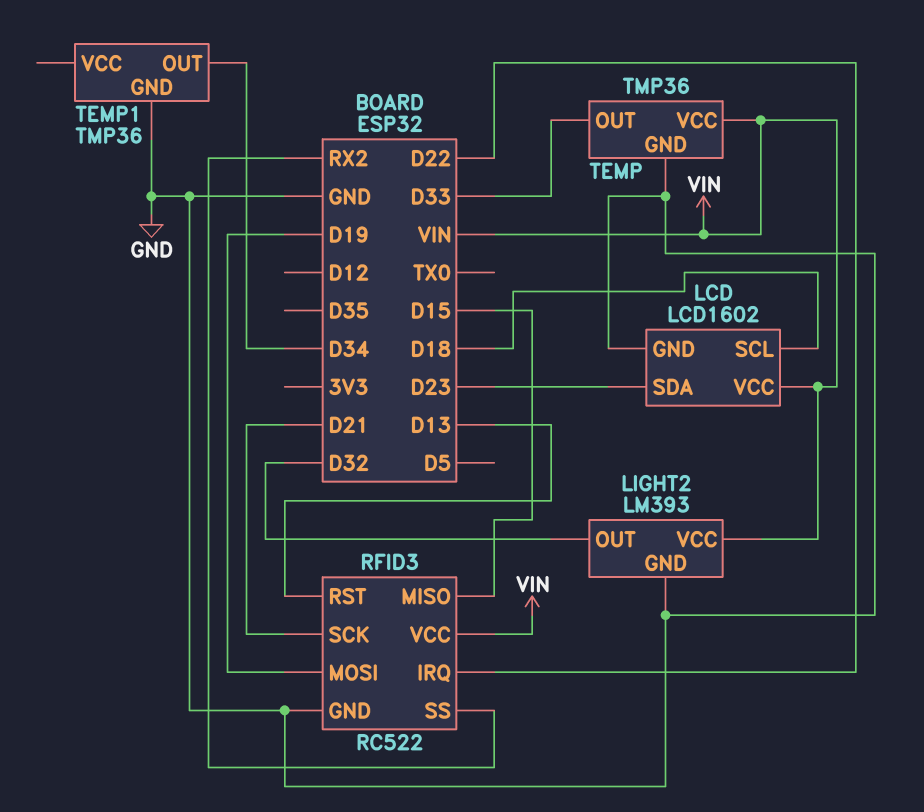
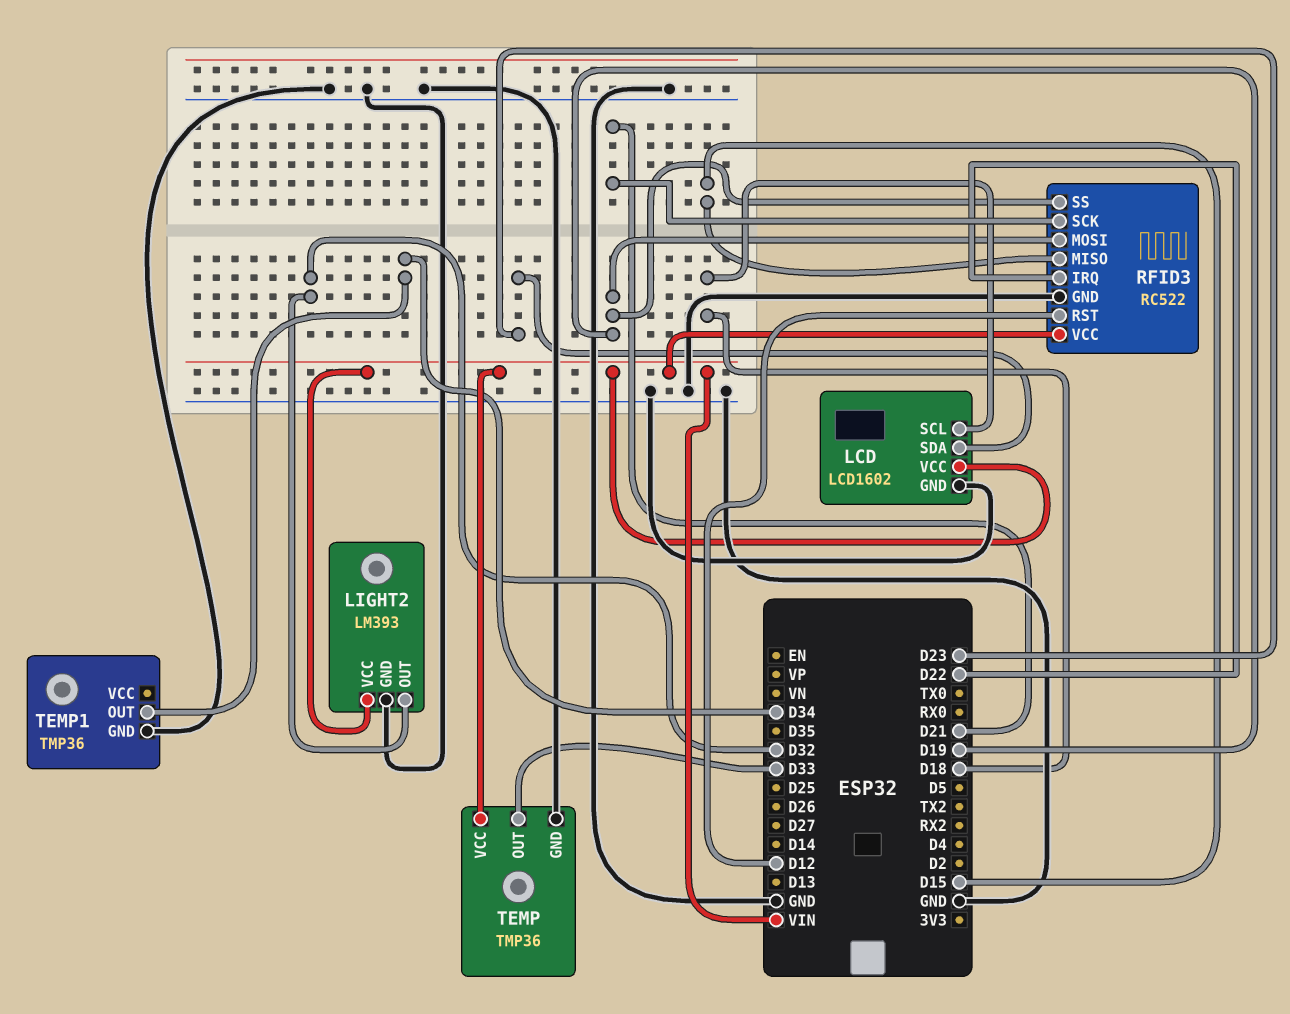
RFID3 pin RST: D13 -> D12
RFID3 pin SS: RX2 -> D19

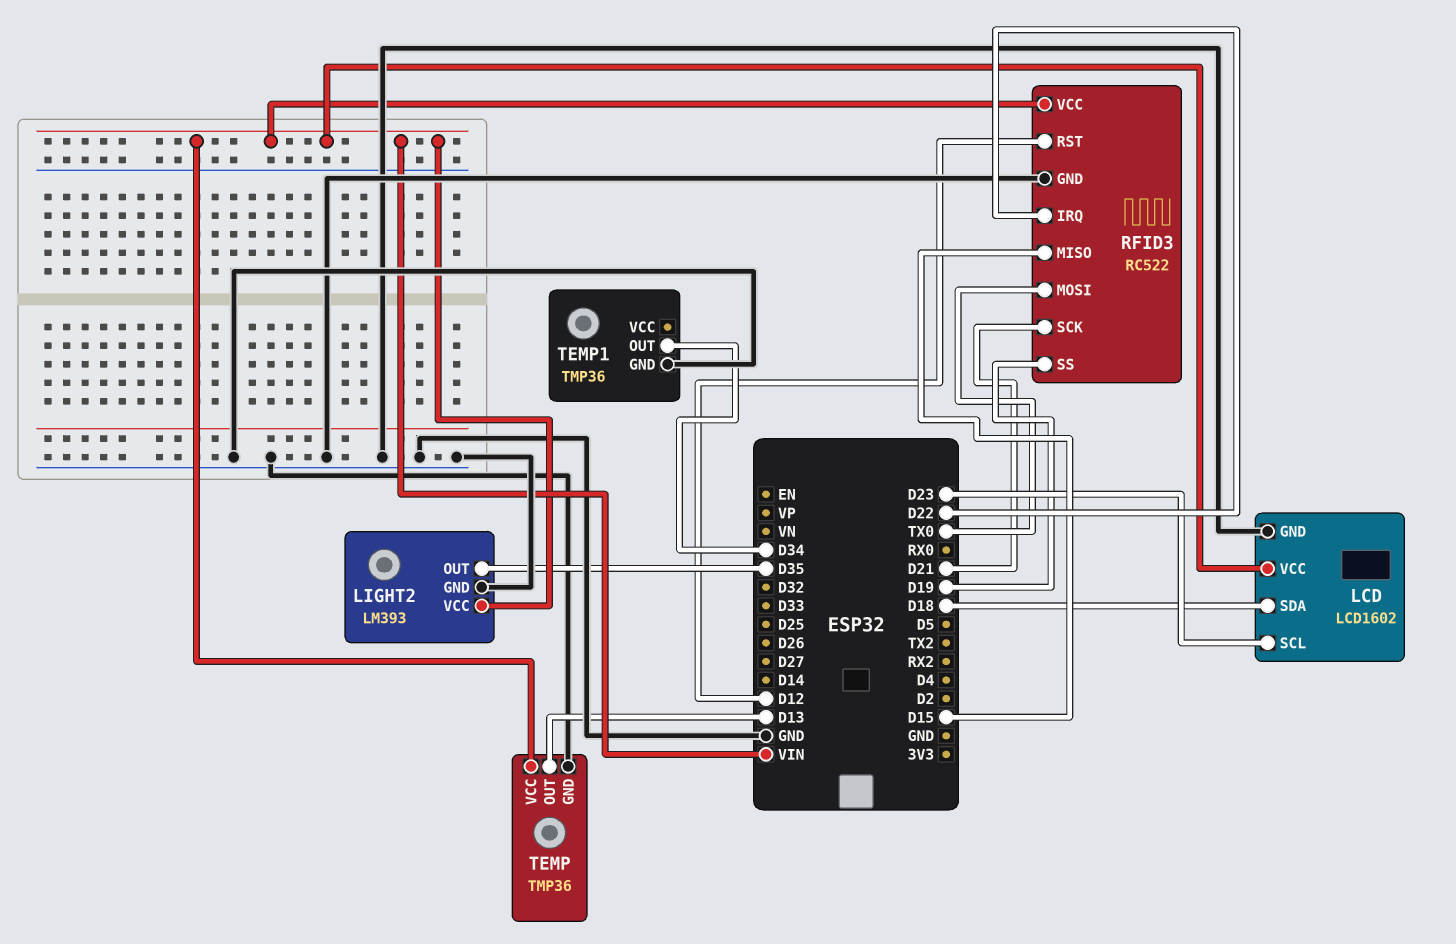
LCD pin SCL: D18 -> D23
LCD pin SDA: D23 -> D18
LIGHT2 pin OUT: D32 -> D35
RFID3 pin MOSI: D19 -> TX0
TEMP pin OUT: D33 -> D13

